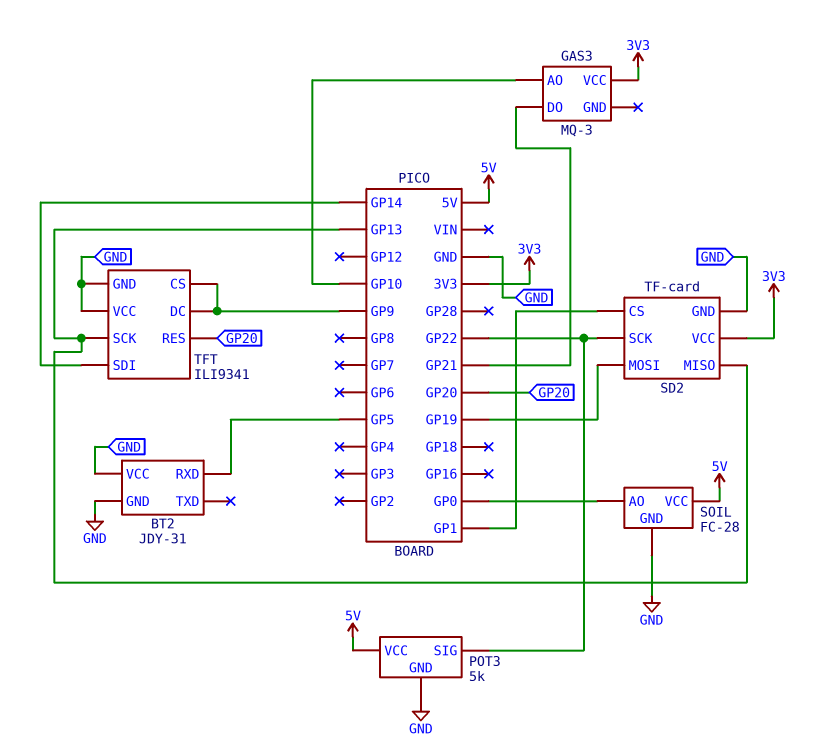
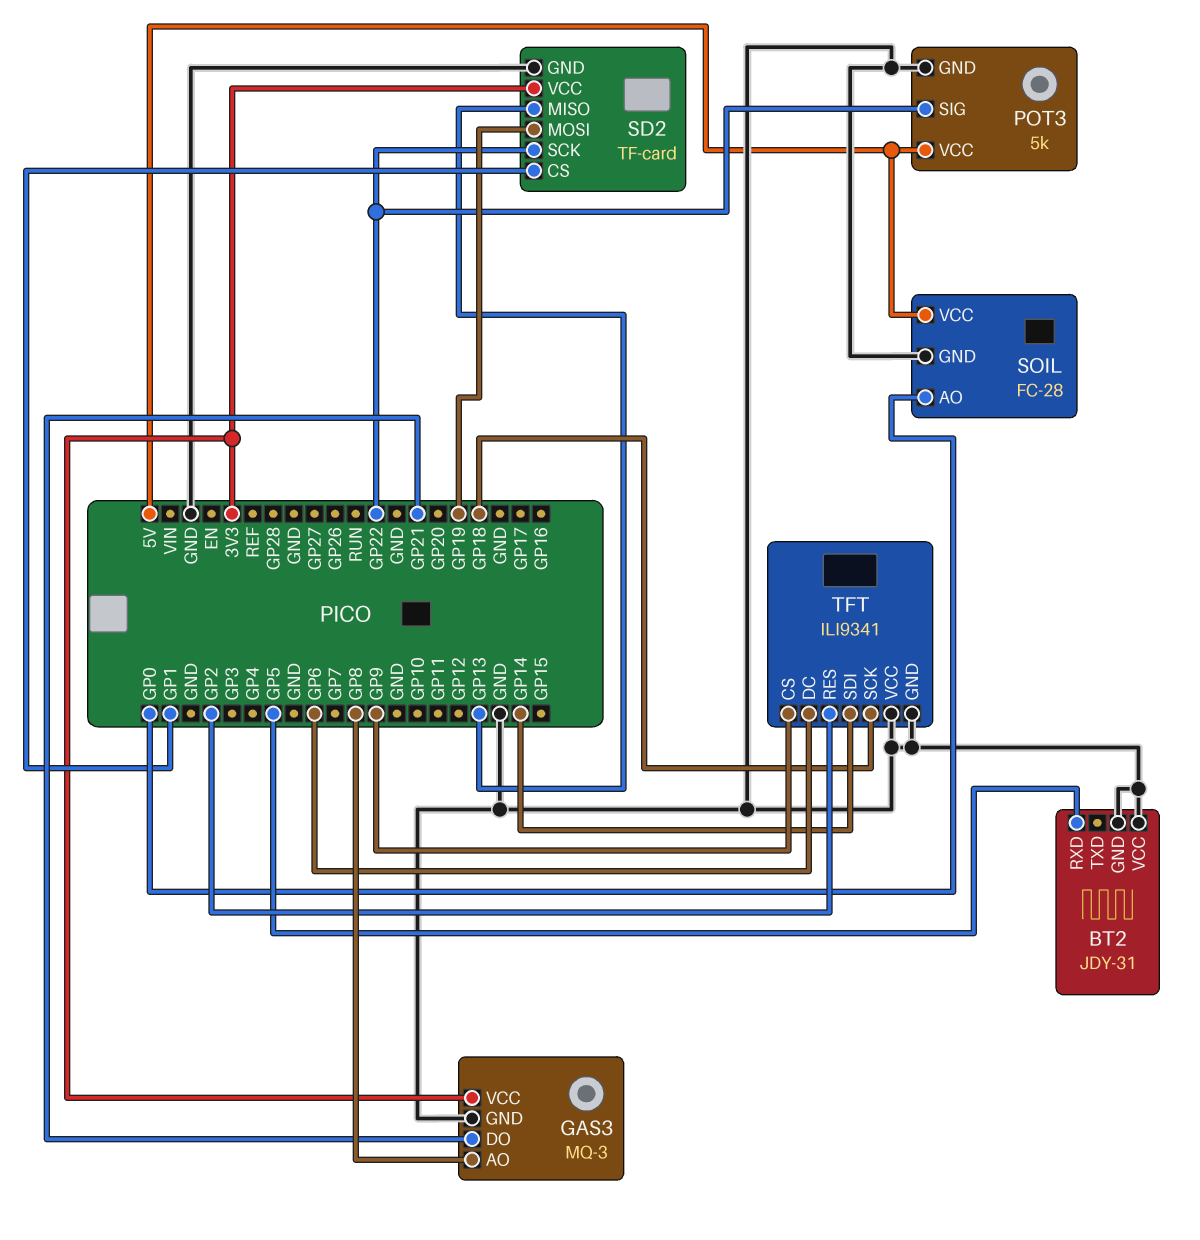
GAS3 pin AO: GP10 -> GP8
GAS3 pin GND: none -> GND
TFT pin DC: GP9 -> GP6
TFT pin RES: GP20 -> GP2
TFT pin SCK: GP13 -> GP18

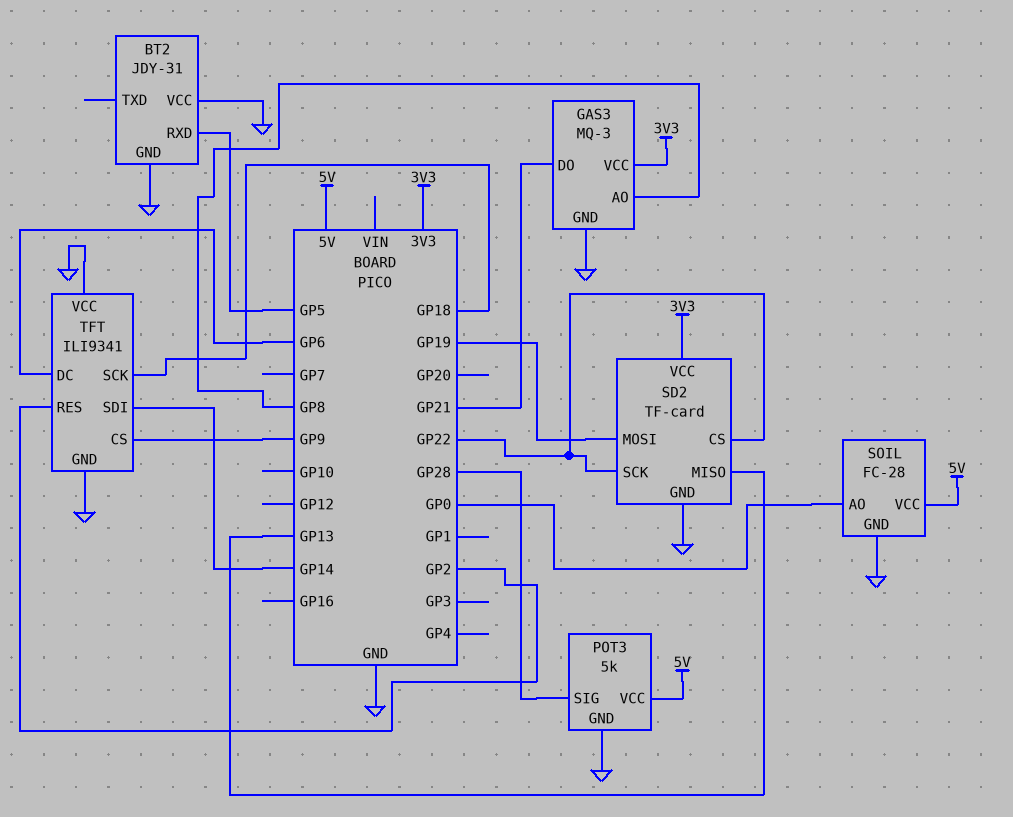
POT3 pin SIG: GP22 -> GP28
SD2 pin CS: GP1 -> GP22

